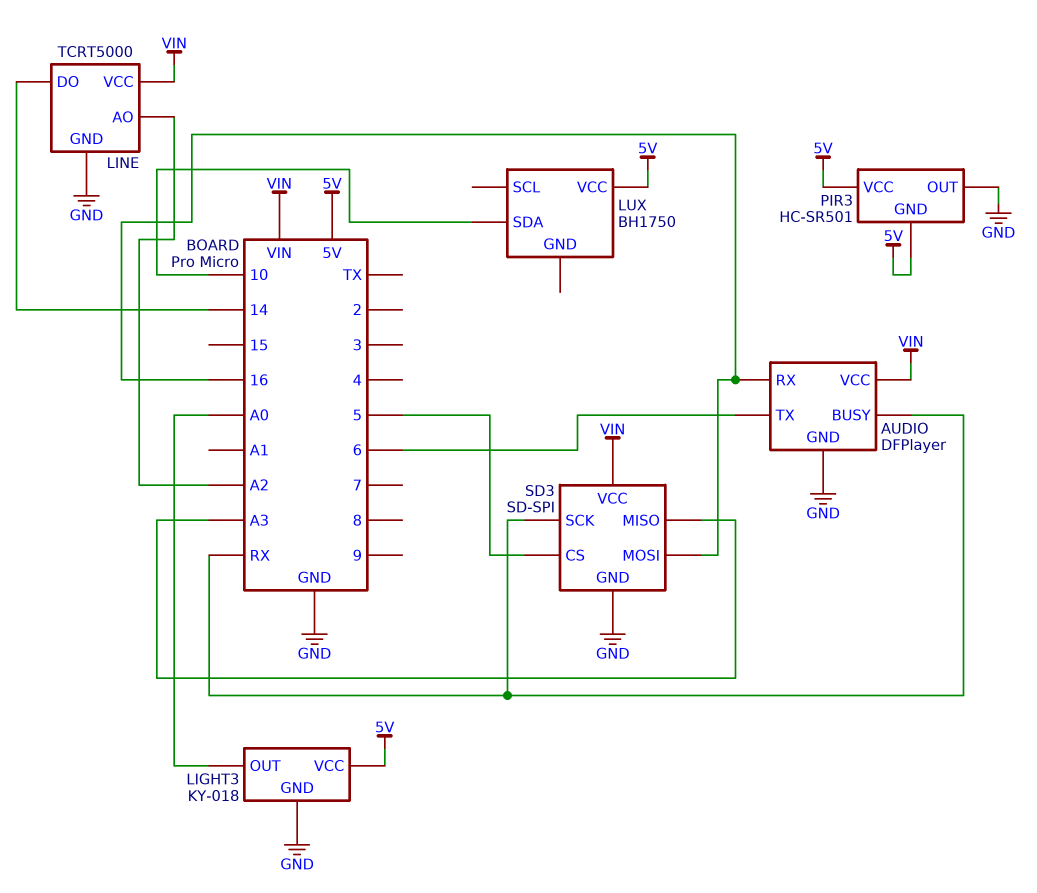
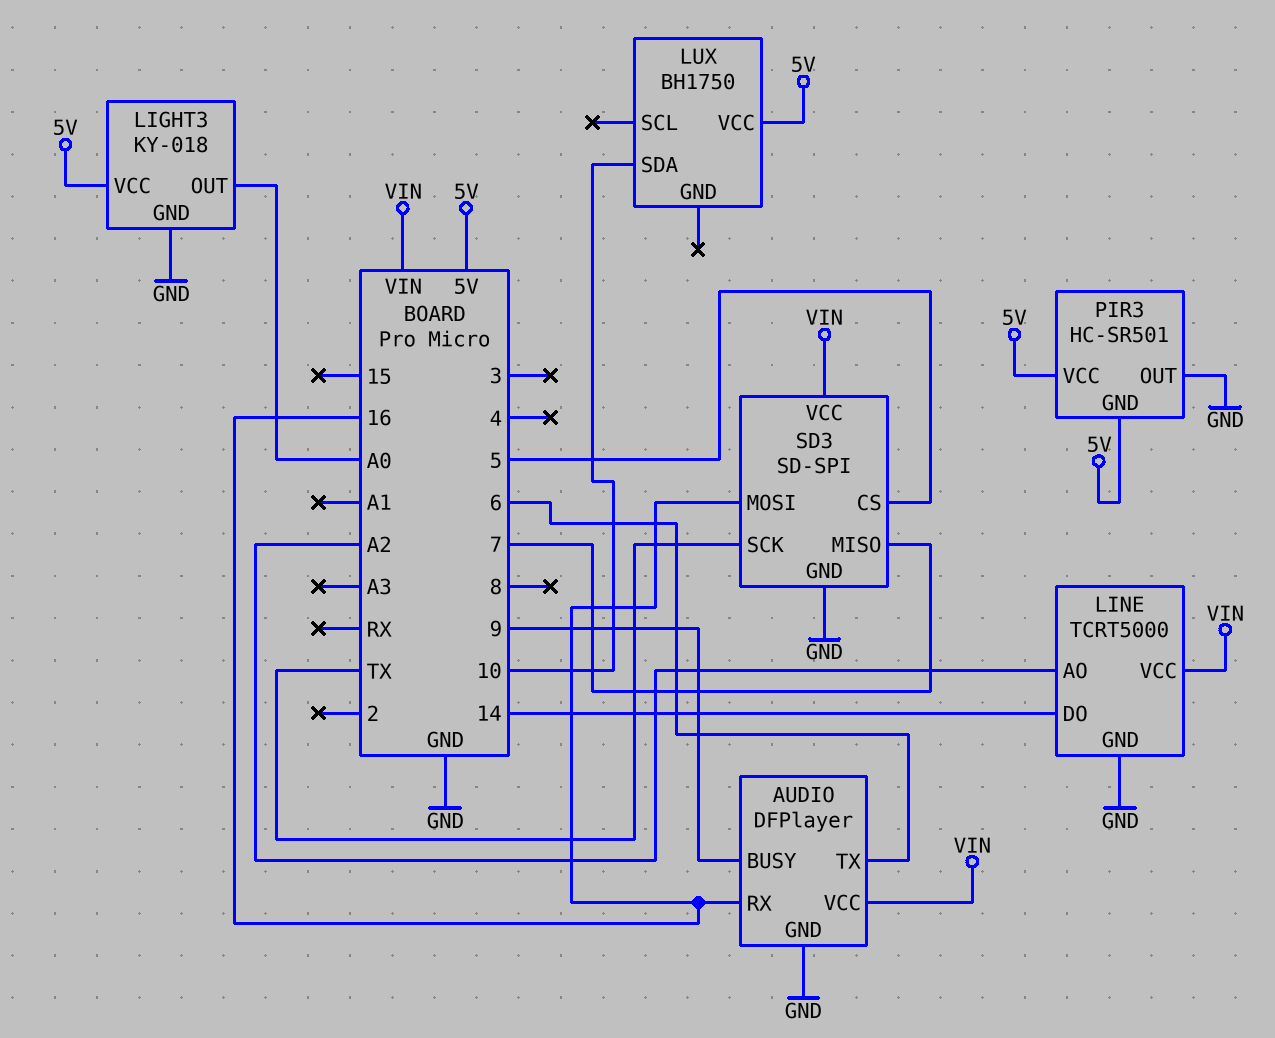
AUDIO pin BUSY: RX -> 9
SD3 pin MISO: A3 -> 7
SD3 pin SCK: RX -> TX

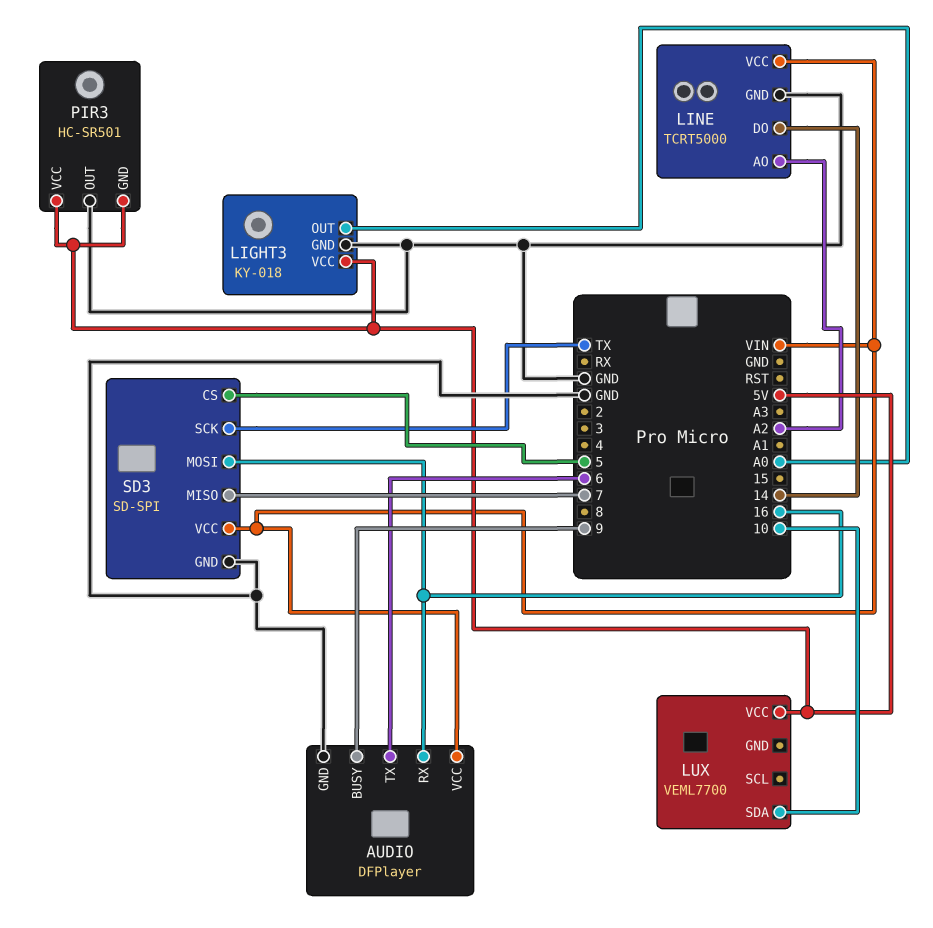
LUX: BH1750 -> VEML7700

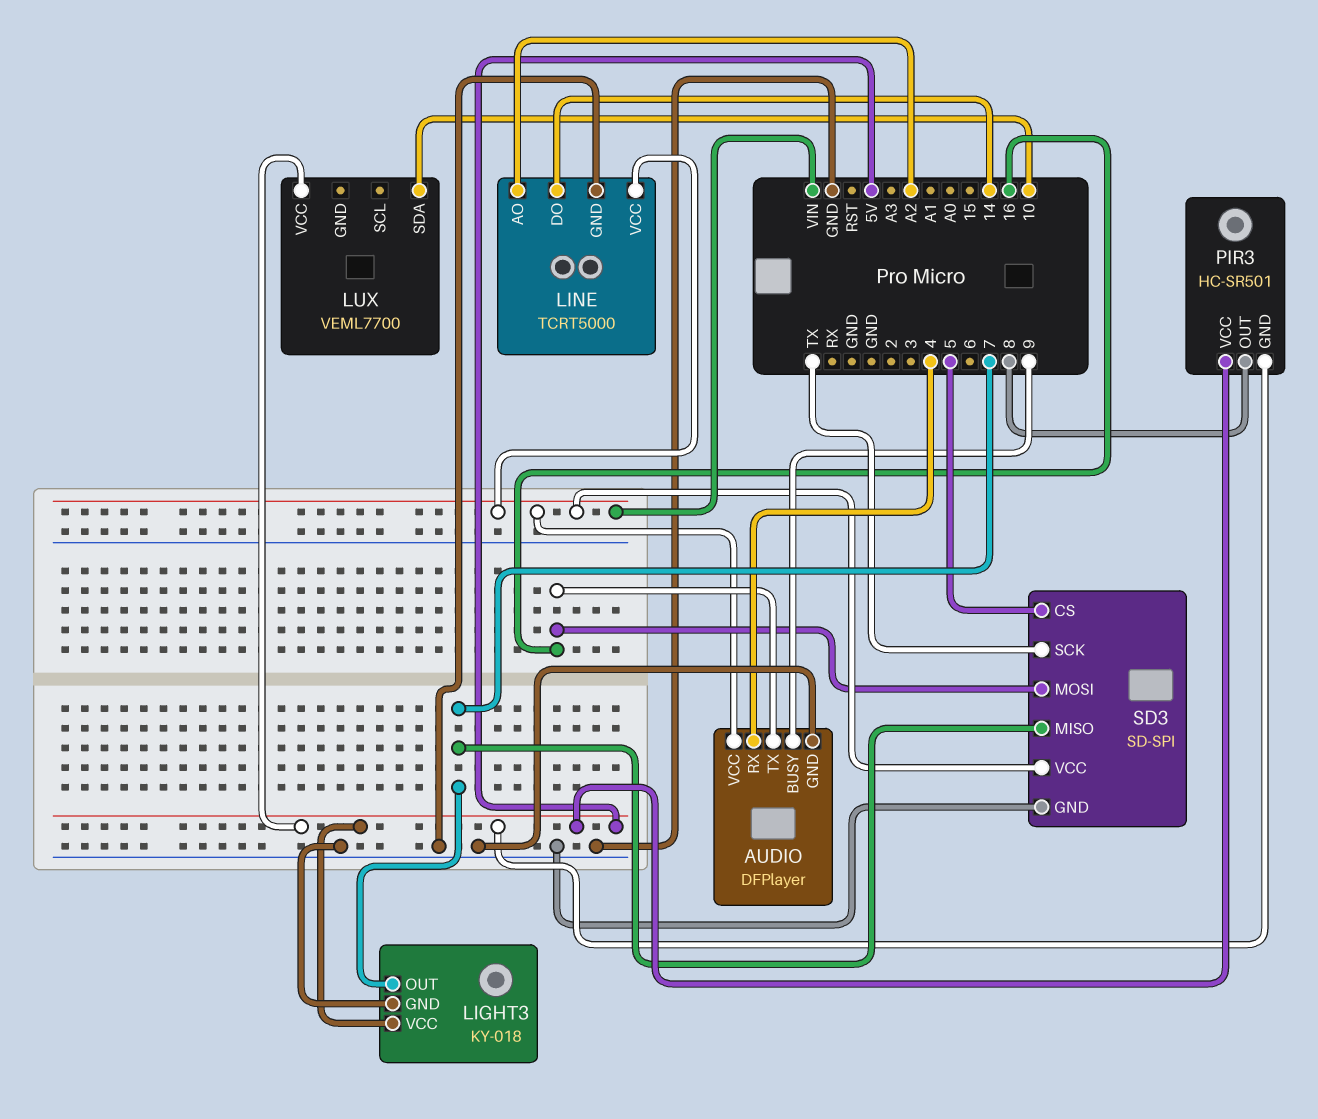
AUDIO pin RX: 16 -> 4
AUDIO pin TX: 6 -> 16
LIGHT3 pin OUT: A0 -> 7
PIR3 pin OUT: GND -> 8

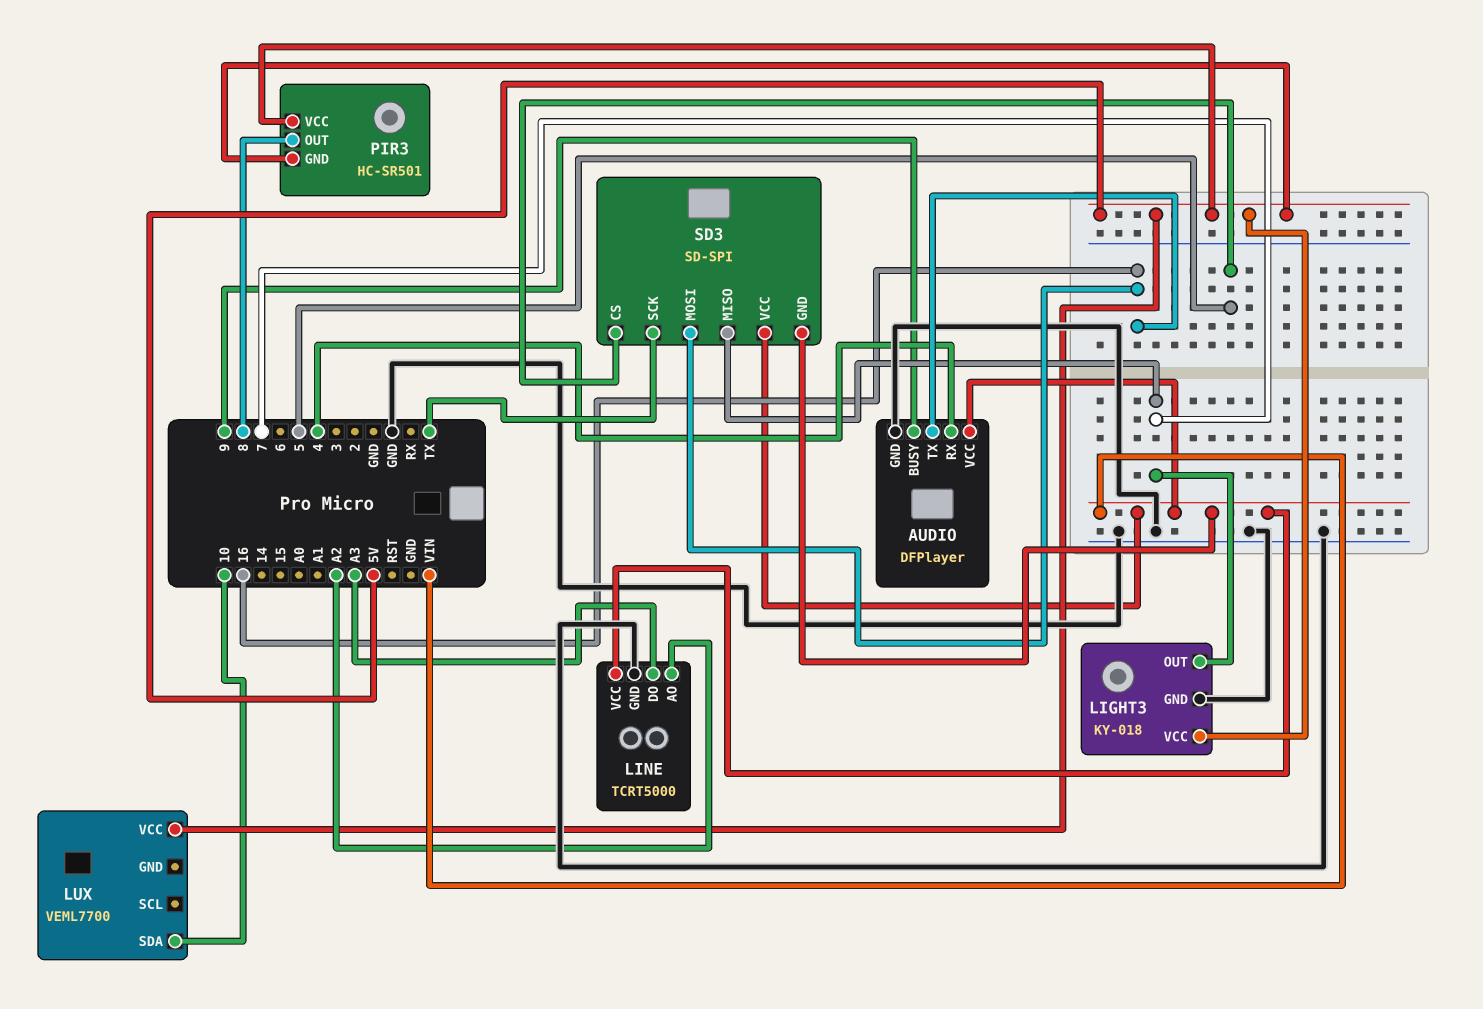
LINE pin DO: 14 -> A3
SD3 pin GND: GND -> VIN

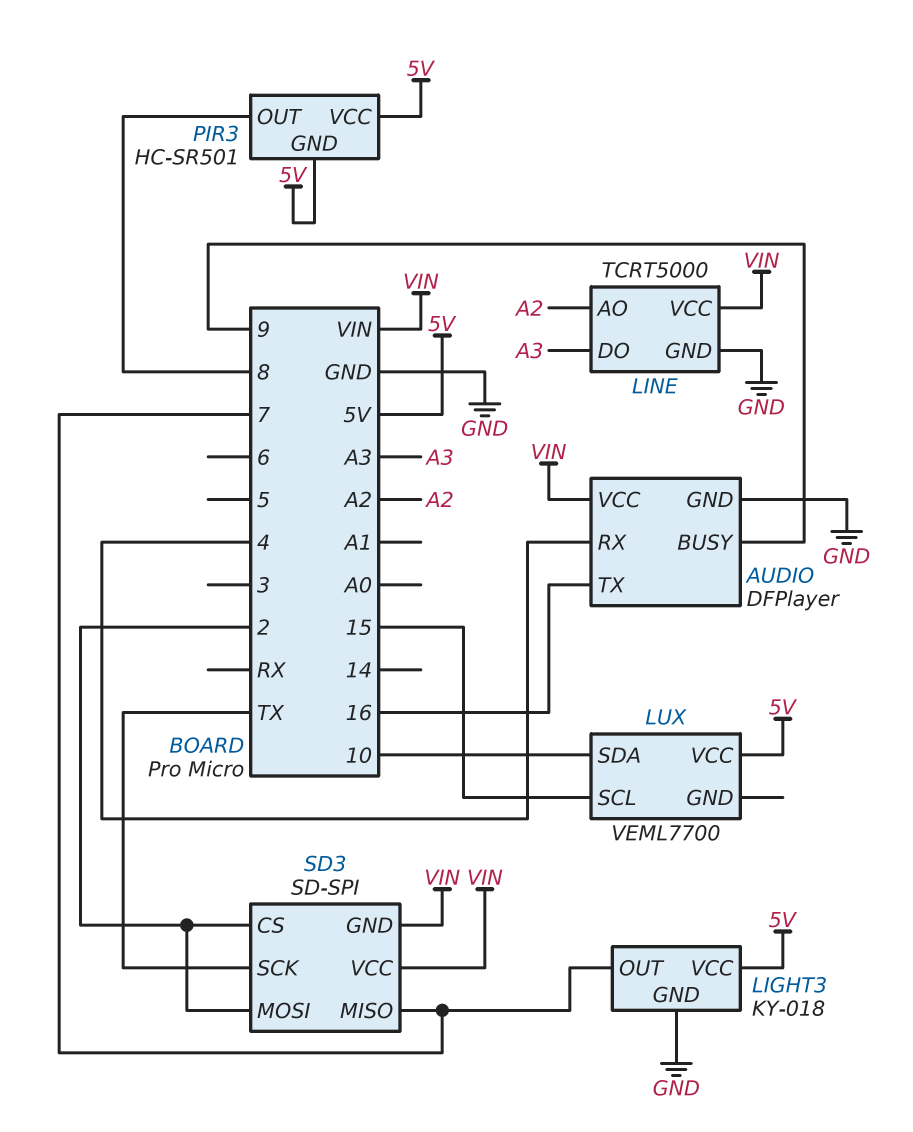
LUX pin SCL: none -> 15
SD3 pin CS: 5 -> 2
SD3 pin MOSI: 16 -> 2

